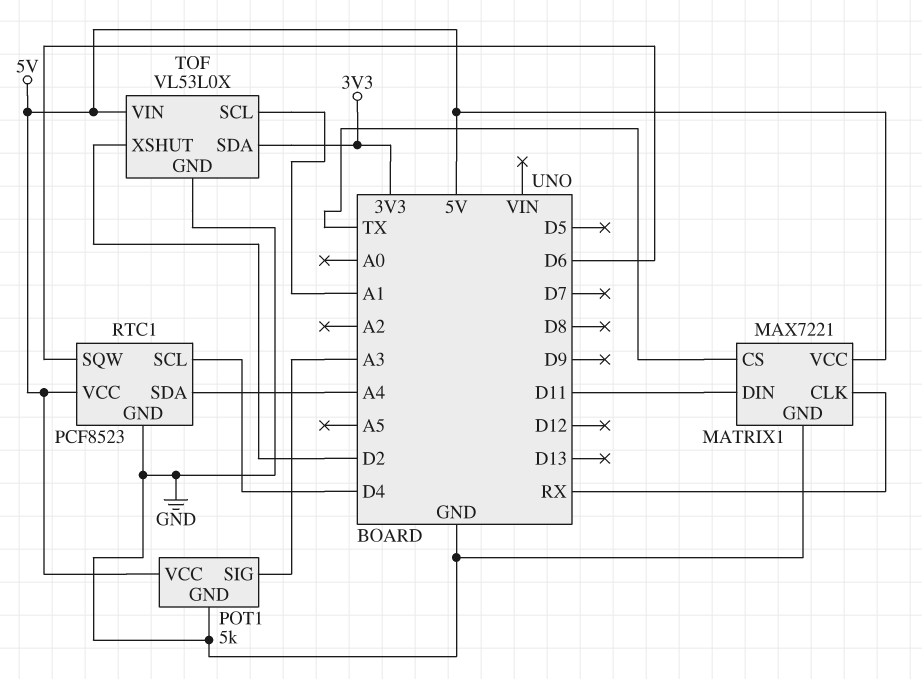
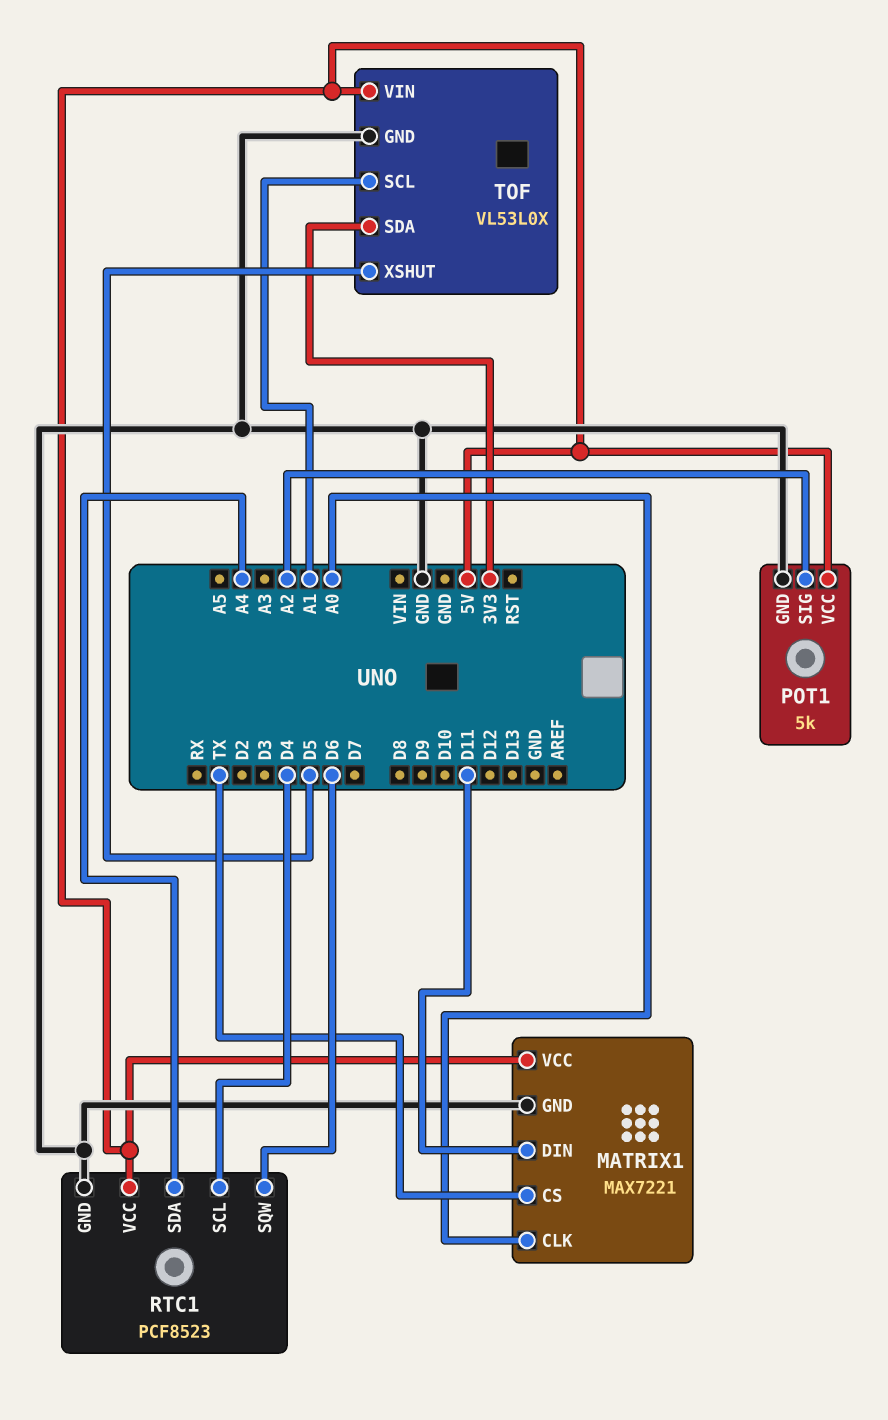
MATRIX1 pin CLK: RX -> A0
POT1 pin SIG: A3 -> A2
TOF pin XSHUT: D2 -> D5

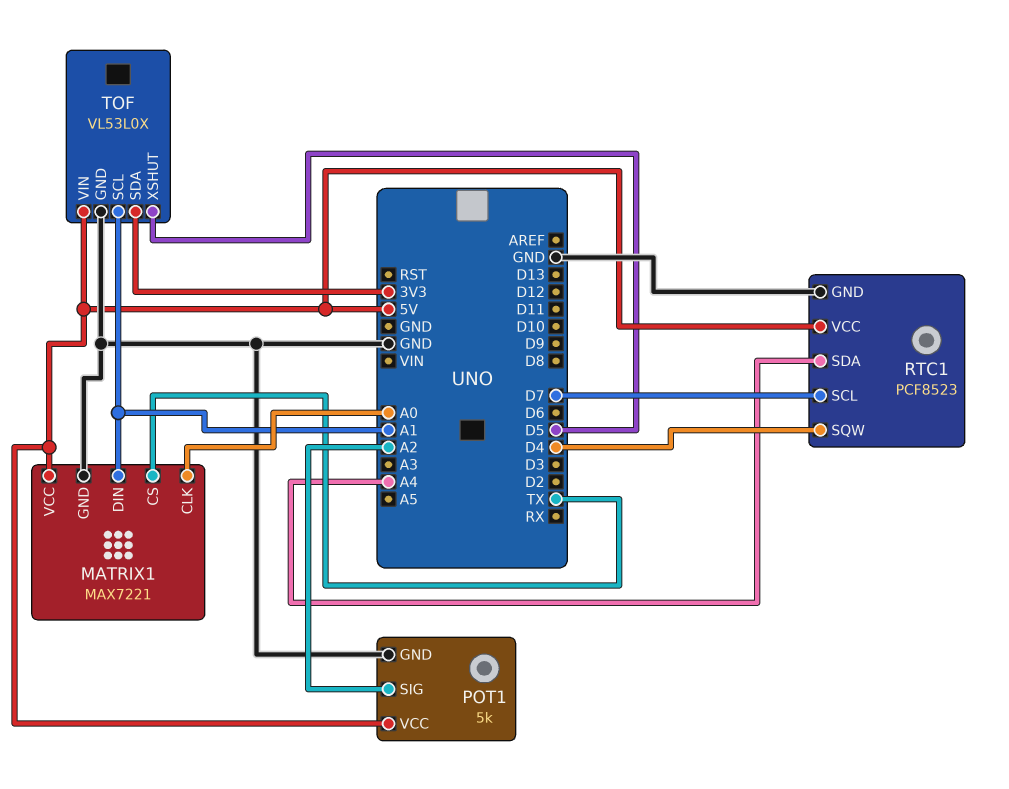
MATRIX1 pin DIN: D11 -> A1
RTC1 pin SCL: D4 -> D7
RTC1 pin SQW: D6 -> D4

